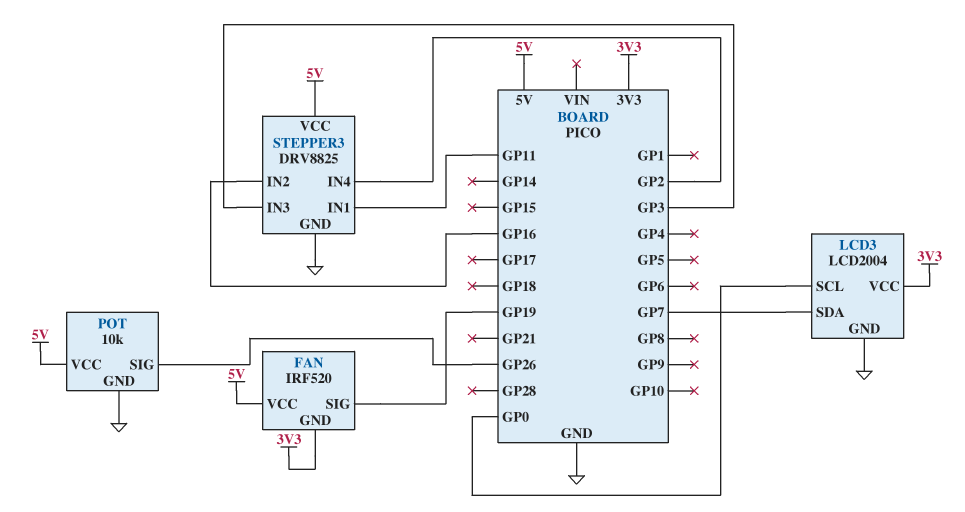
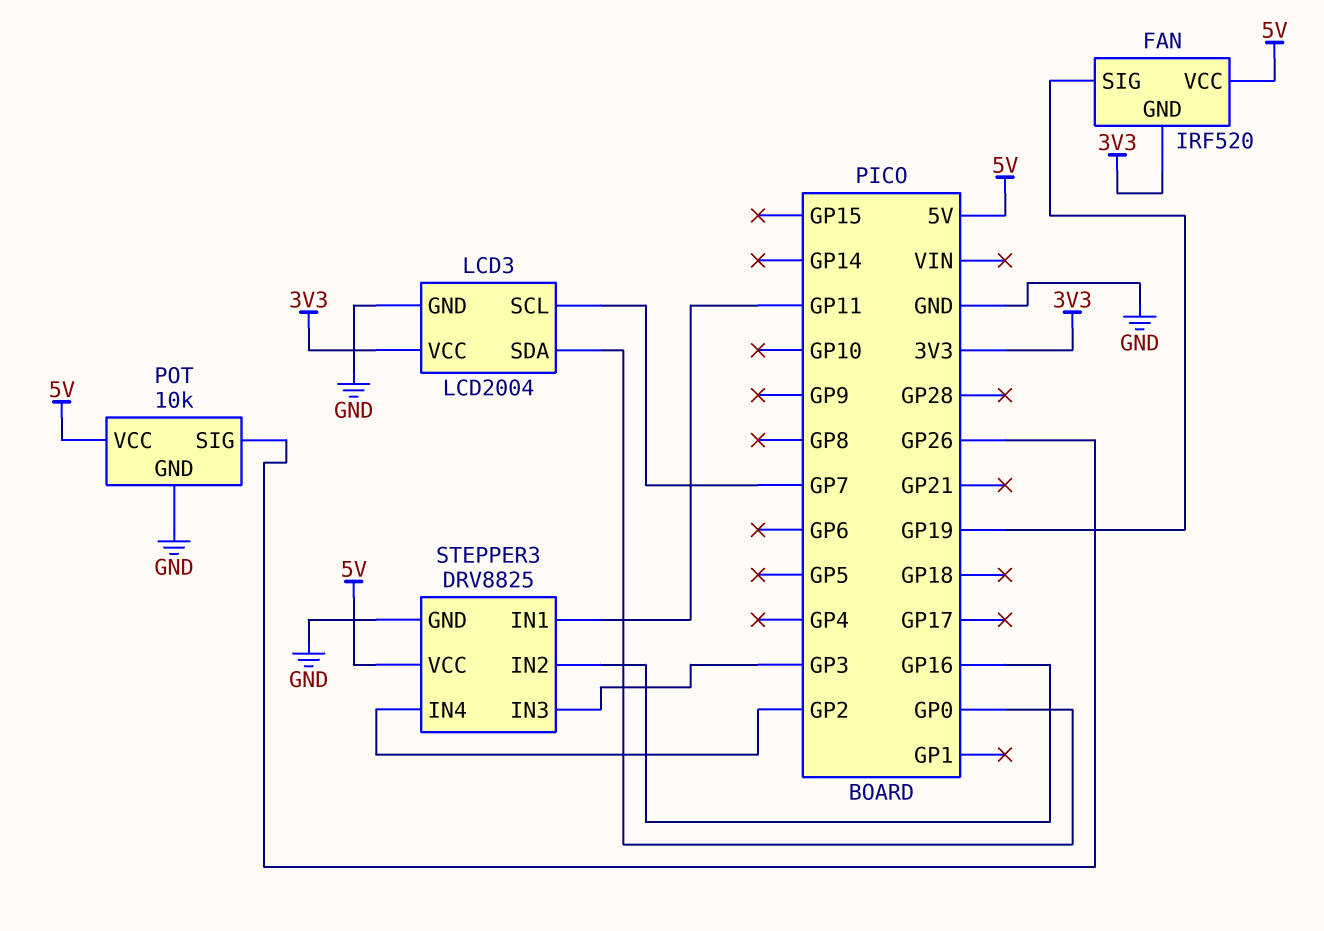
LCD3 pin SCL: GP0 -> GP7
LCD3 pin SDA: GP7 -> GP0

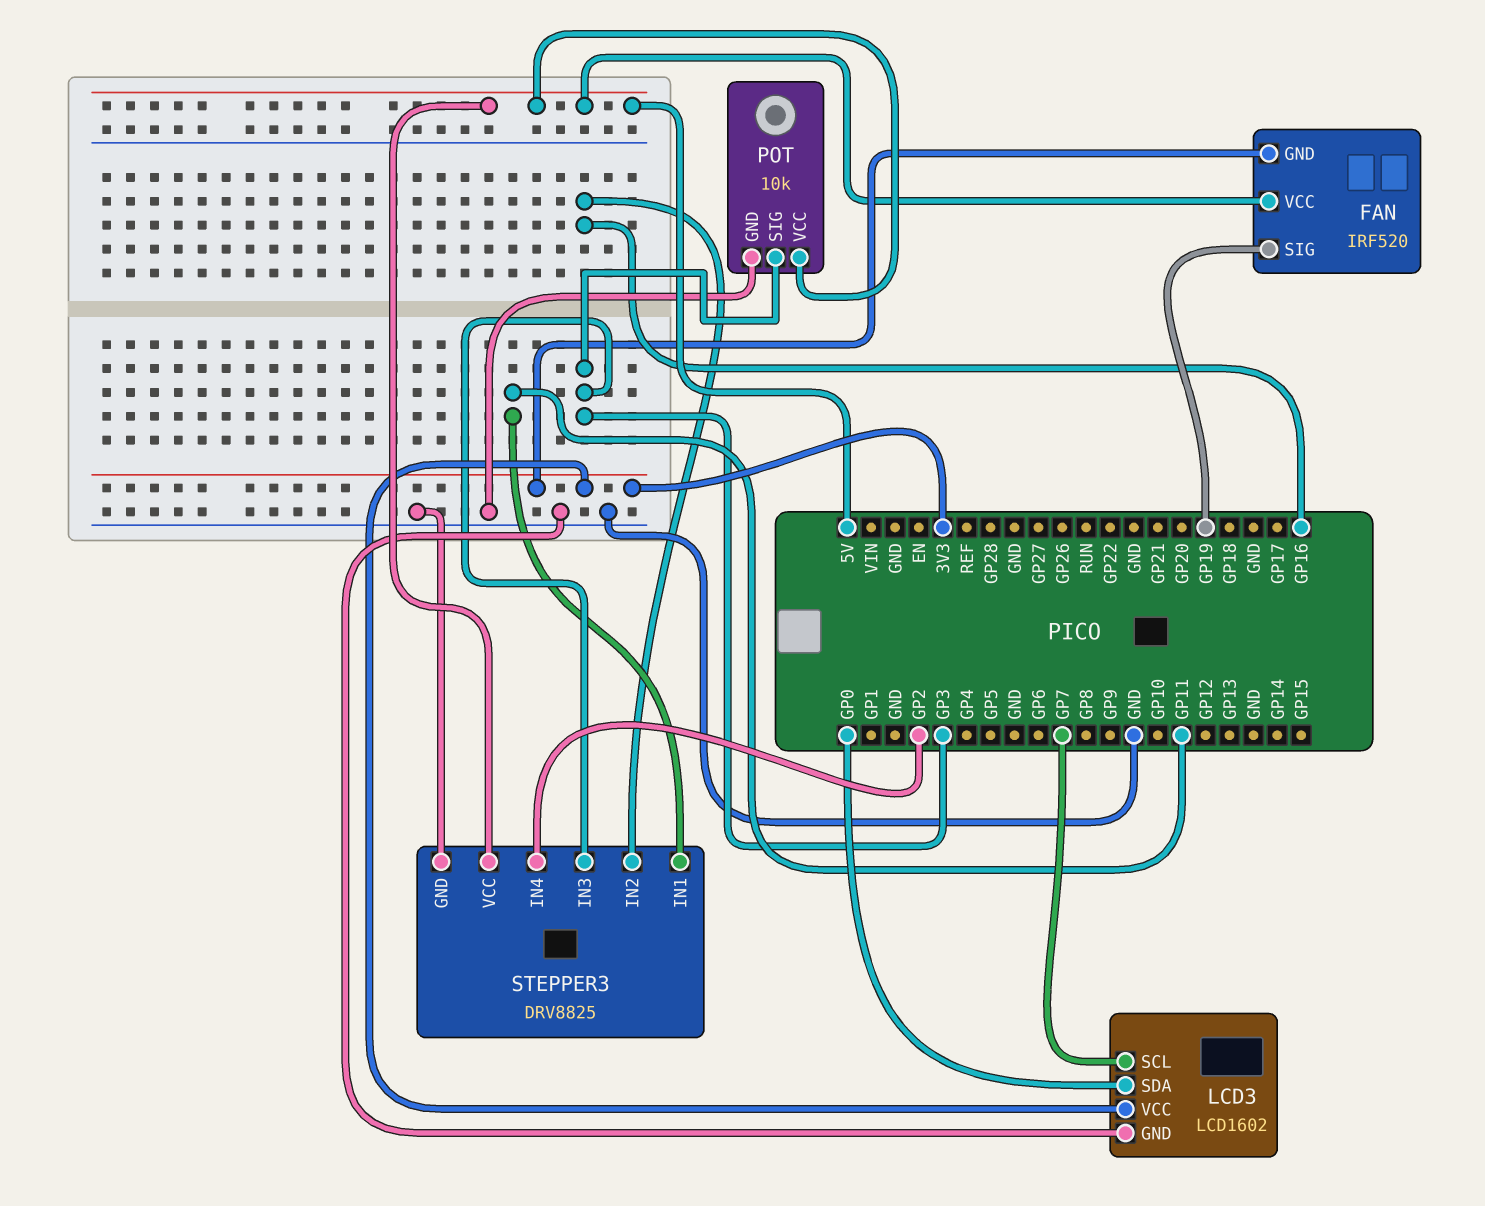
LCD3: LCD2004 -> LCD1602
POT pin SIG: GP26 -> GP3

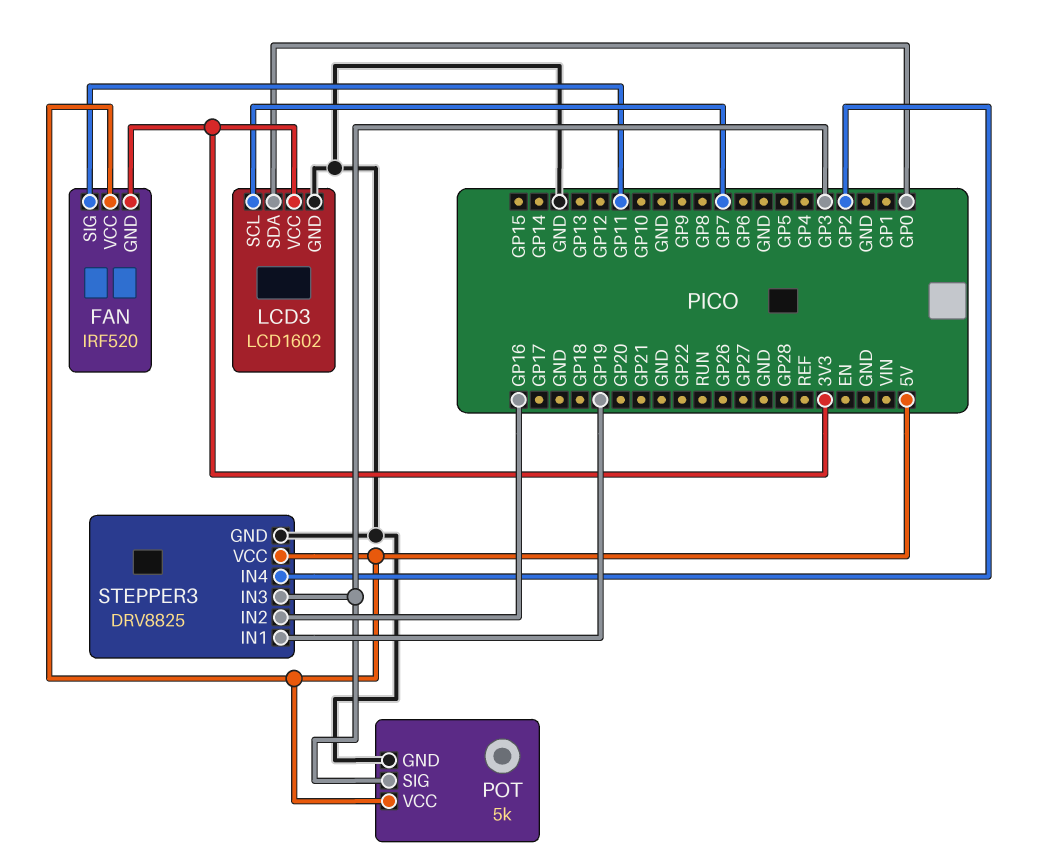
FAN pin SIG: GP19 -> GP11
POT: 10k -> 5k
STEPPER3 pin IN1: GP11 -> GP19

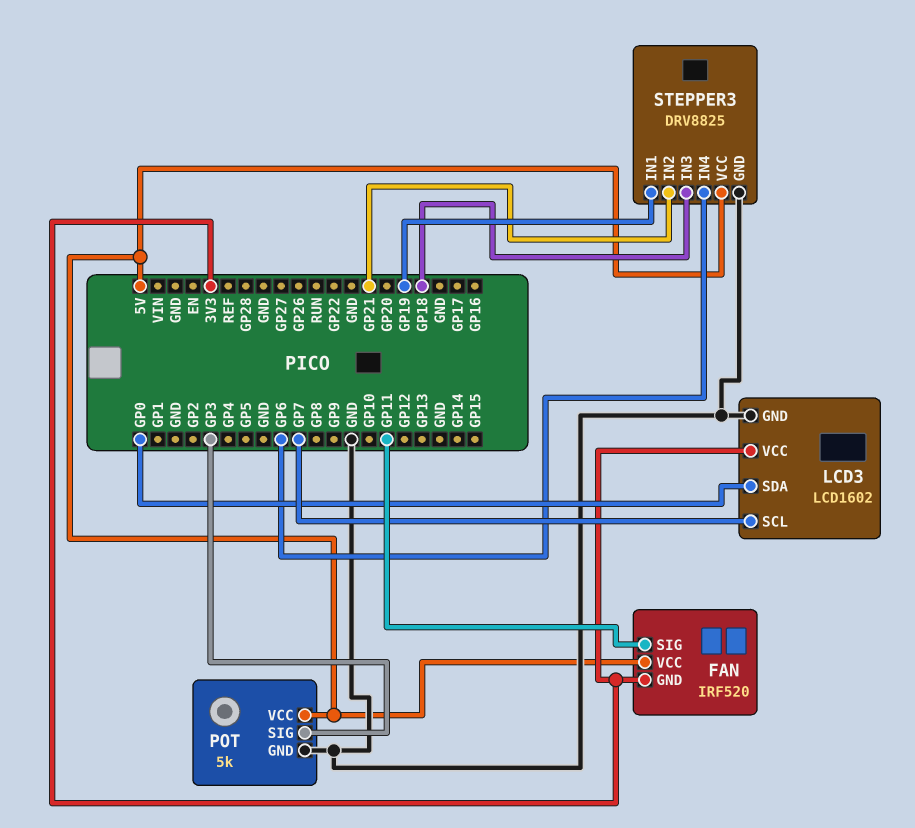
STEPPER3 pin IN2: GP16 -> GP21
STEPPER3 pin IN3: GP3 -> GP18
STEPPER3 pin IN4: GP2 -> GP6

